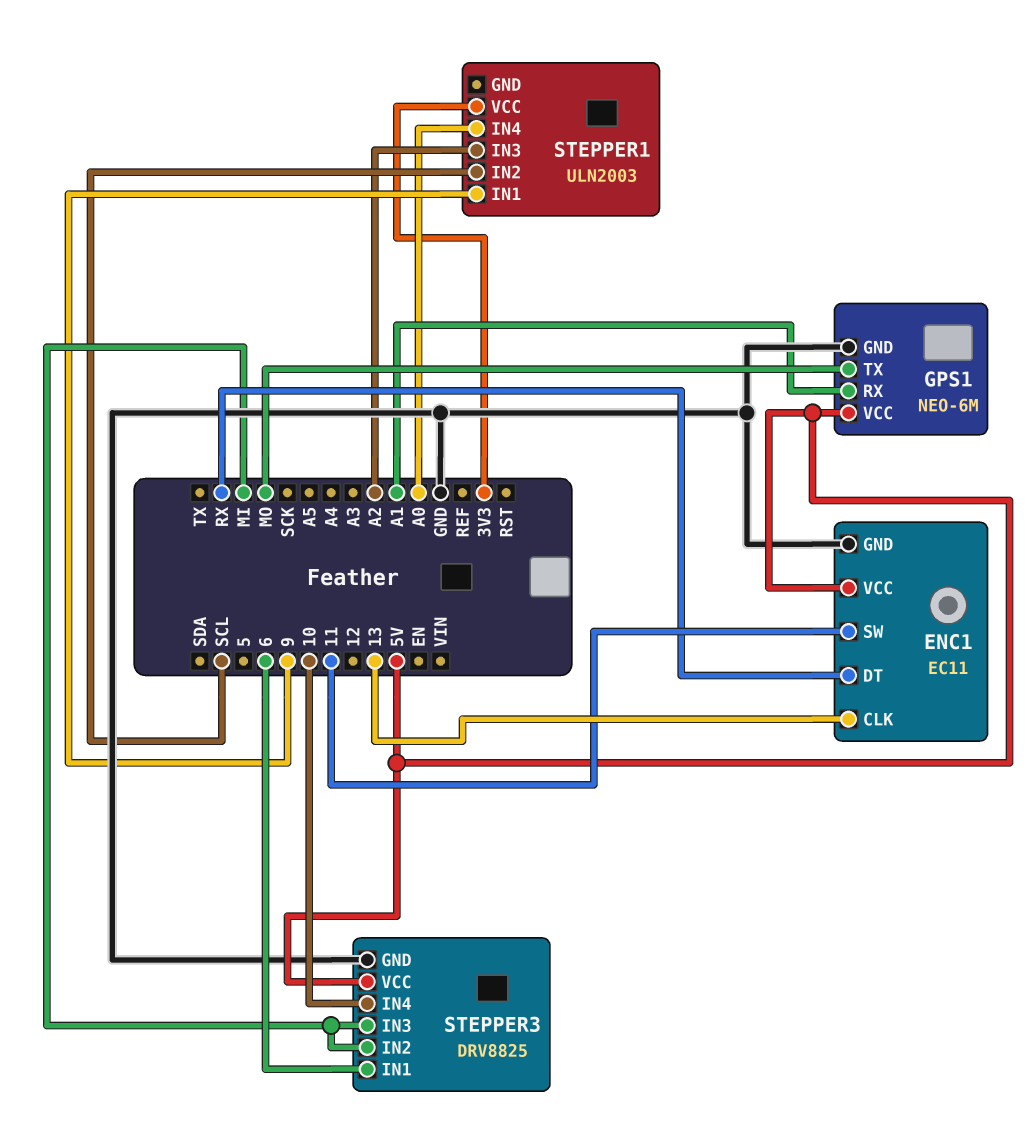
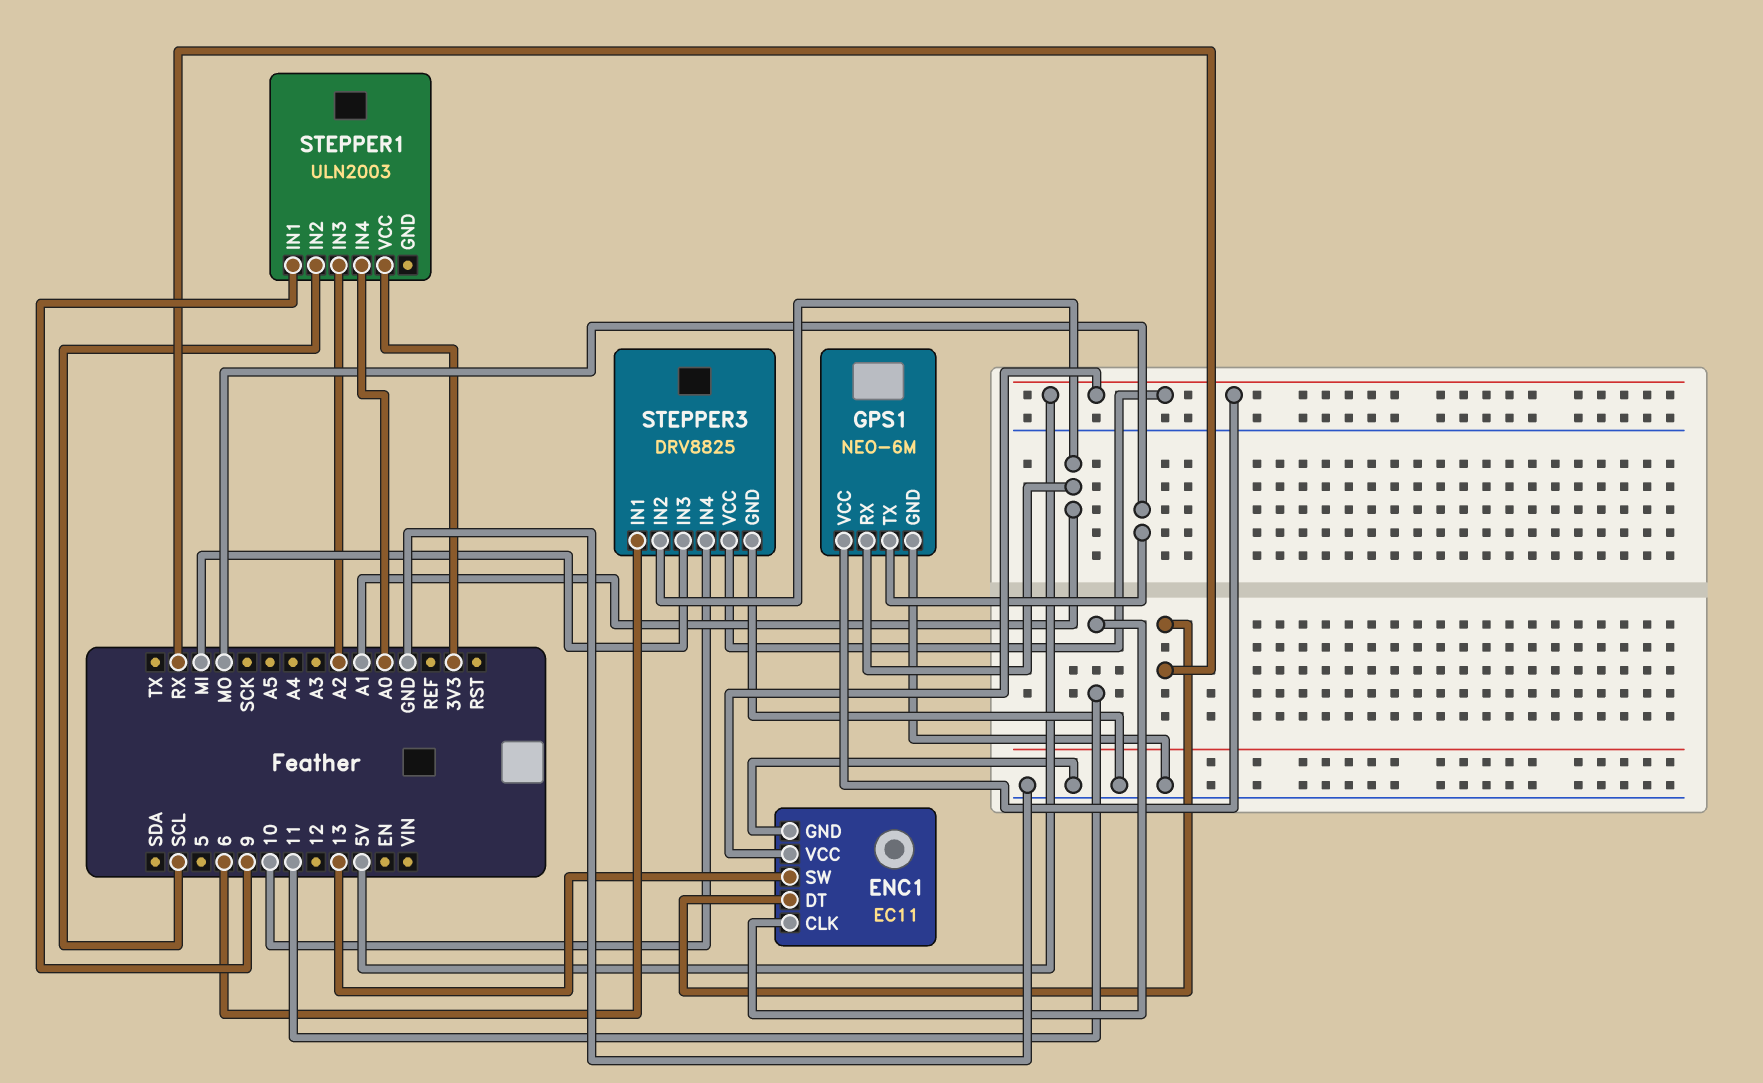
ENC1 pin CLK: 13 -> 11
ENC1 pin SW: 11 -> 13
STEPPER3 pin IN2: MI -> A1

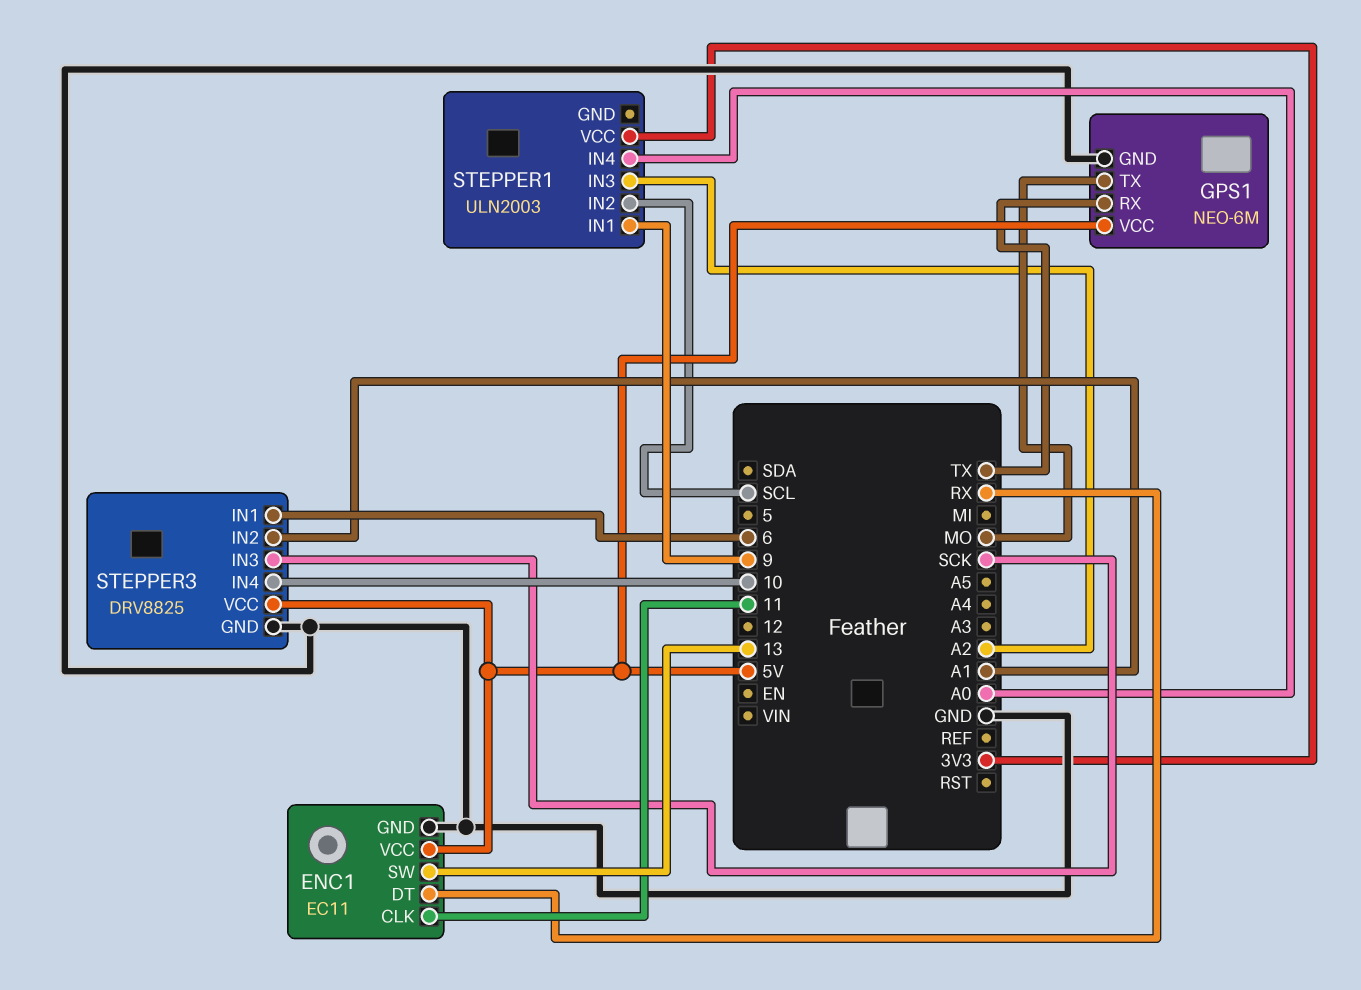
GPS1 pin RX: A1 -> TX
STEPPER3 pin IN3: MI -> SCK

